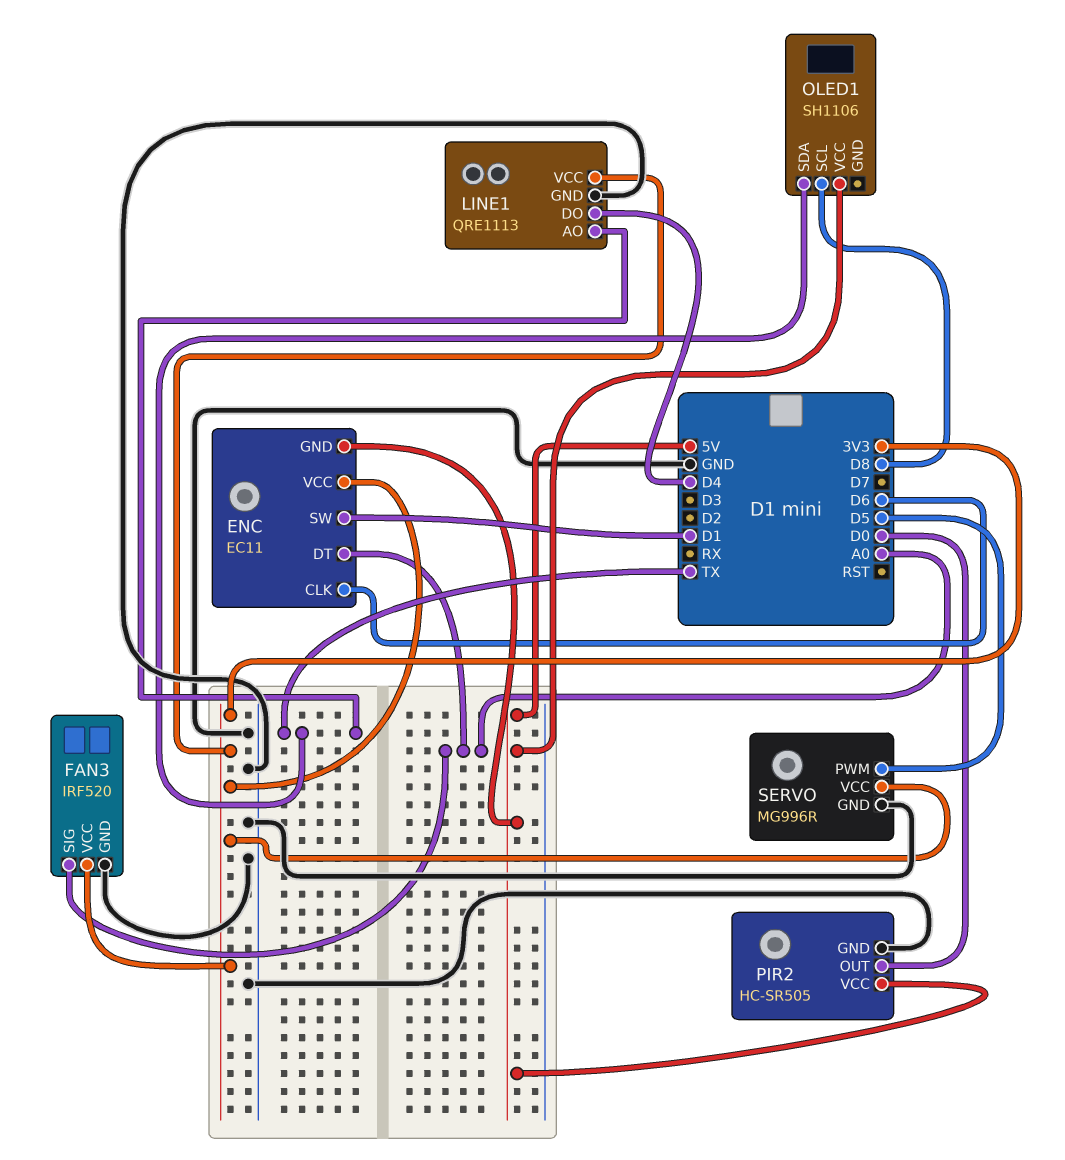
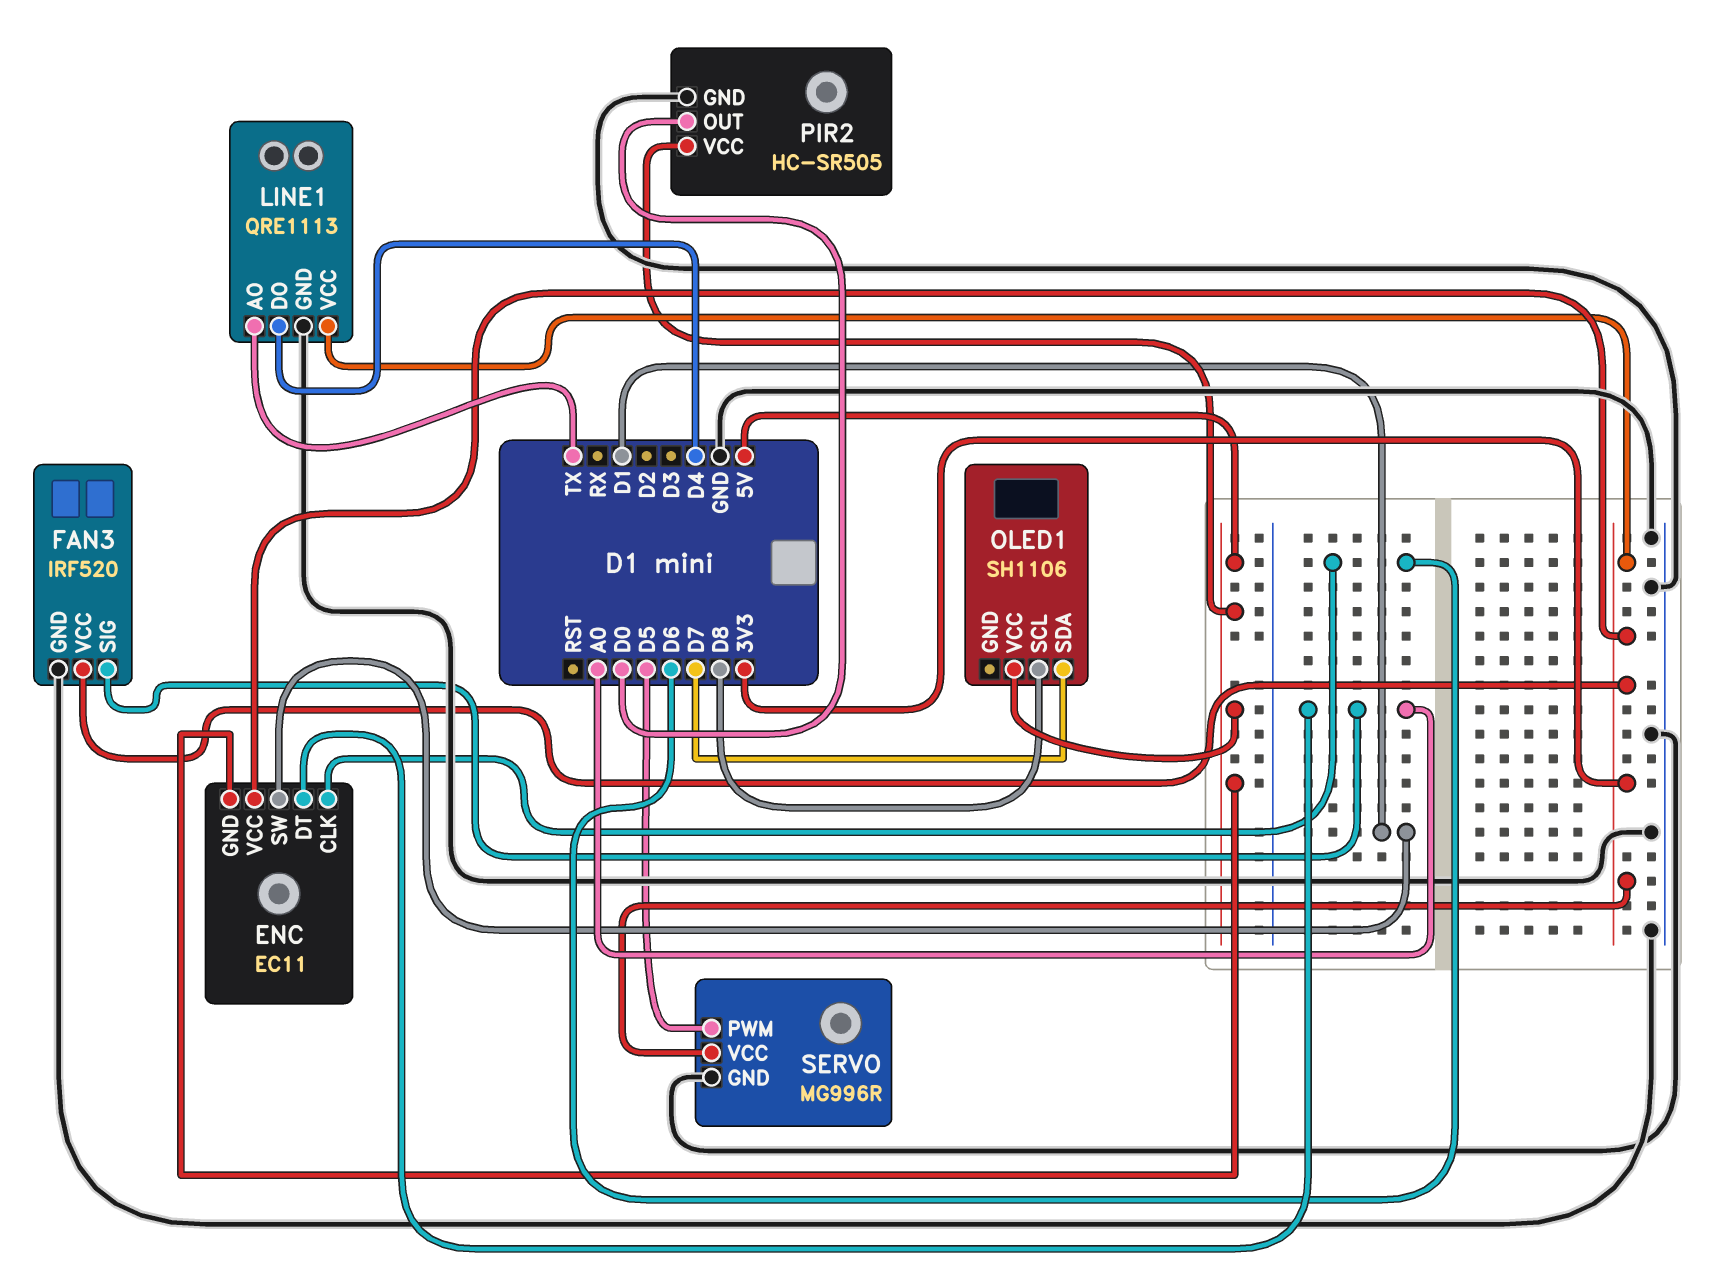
OLED1 pin SDA: TX -> D7

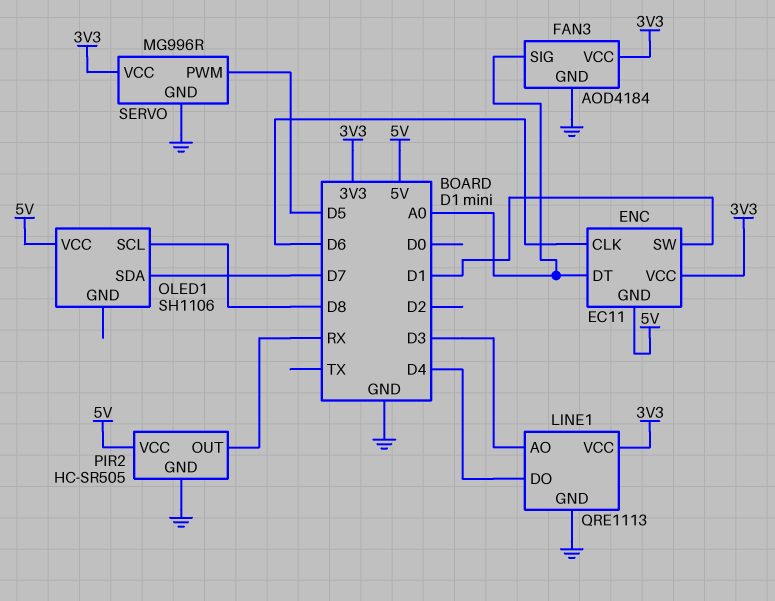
FAN3: IRF520 -> AOD4184
LINE1 pin AO: TX -> D3
PIR2 pin OUT: D0 -> RX

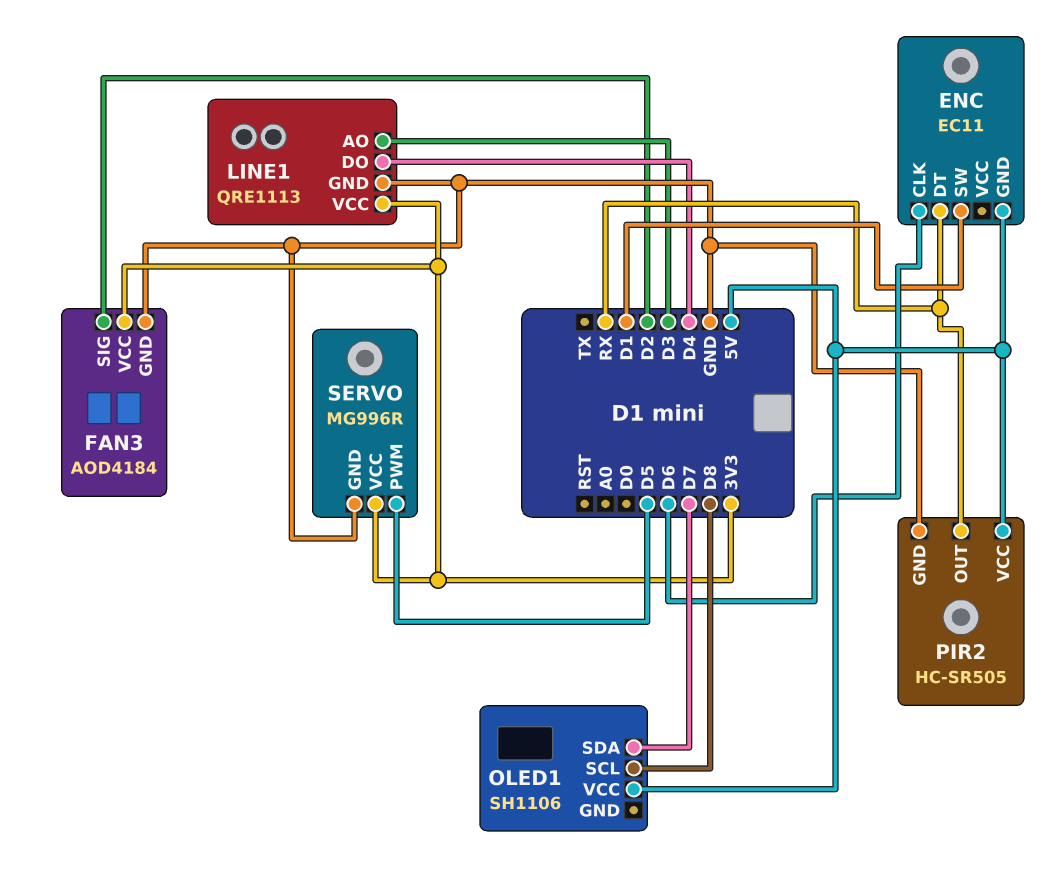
ENC pin DT: A0 -> RX
ENC pin VCC: 3V3 -> none
FAN3 pin SIG: A0 -> D2

